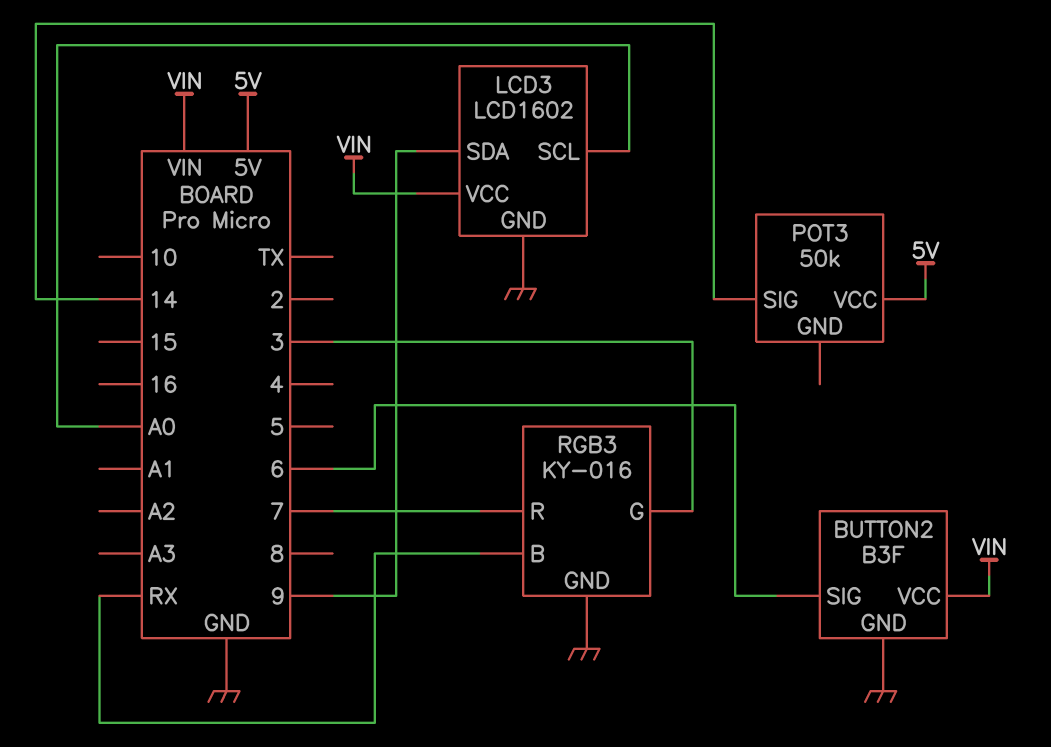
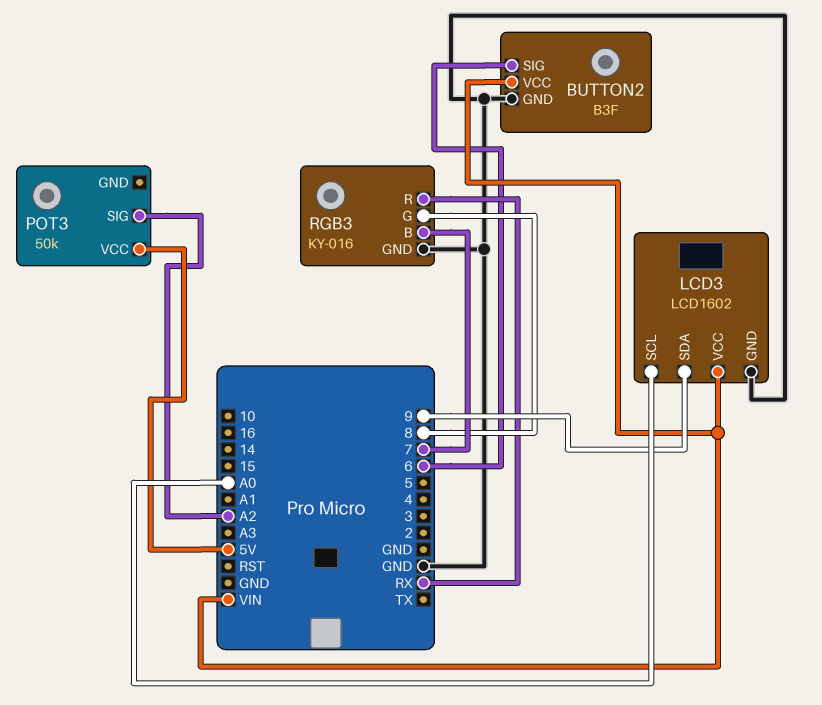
POT3 pin SIG: 14 -> A2
RGB3 pin B: RX -> 7
RGB3 pin G: 3 -> 8
RGB3 pin R: 7 -> RX

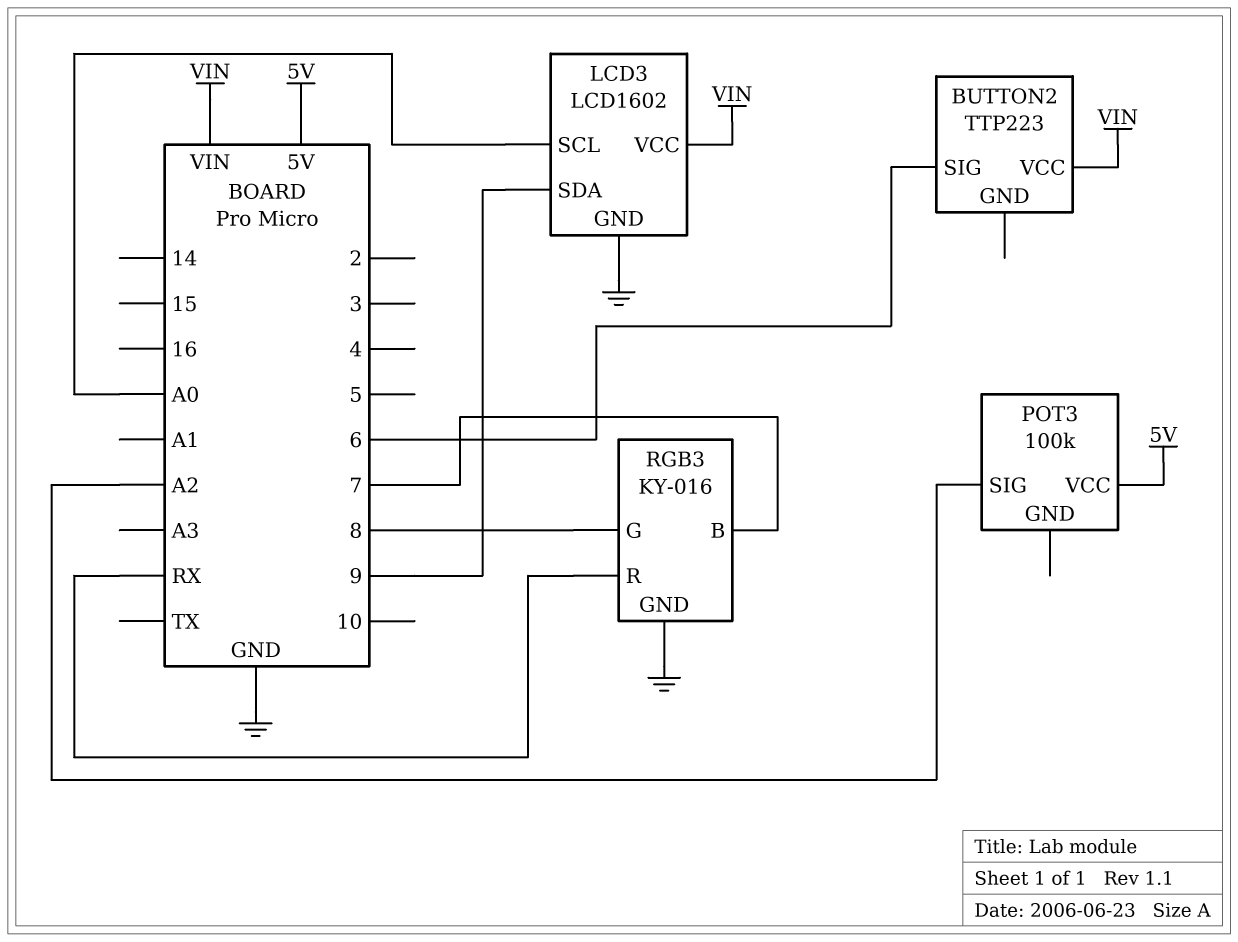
BUTTON2: B3F -> TTP223
BUTTON2 pin GND: GND -> none
POT3: 50k -> 100k

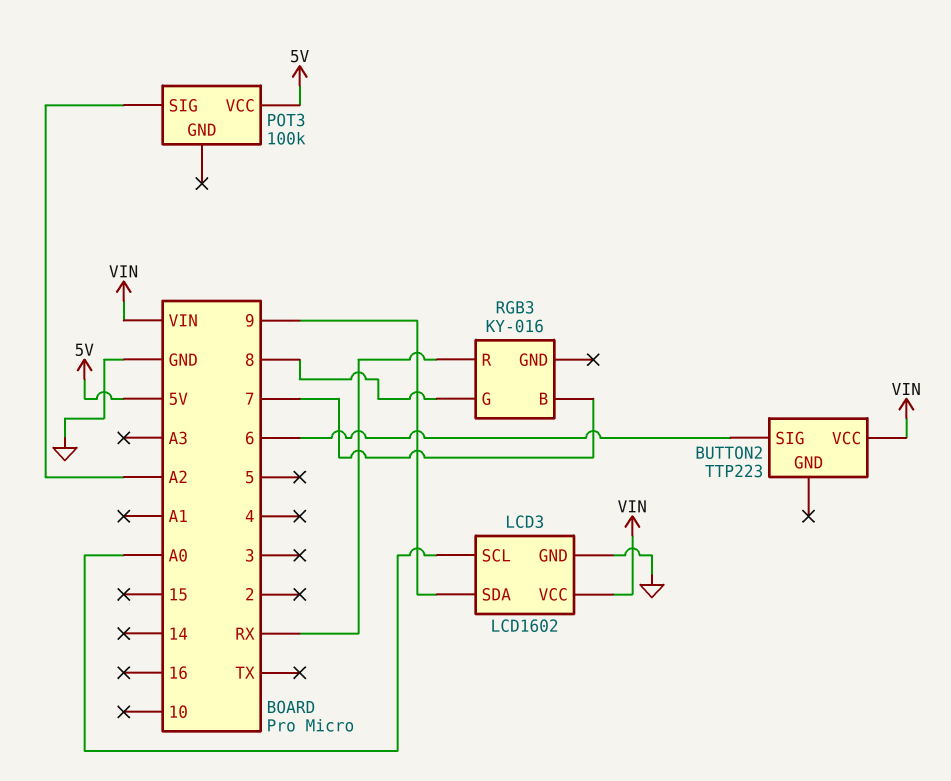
RGB3 pin GND: GND -> none

